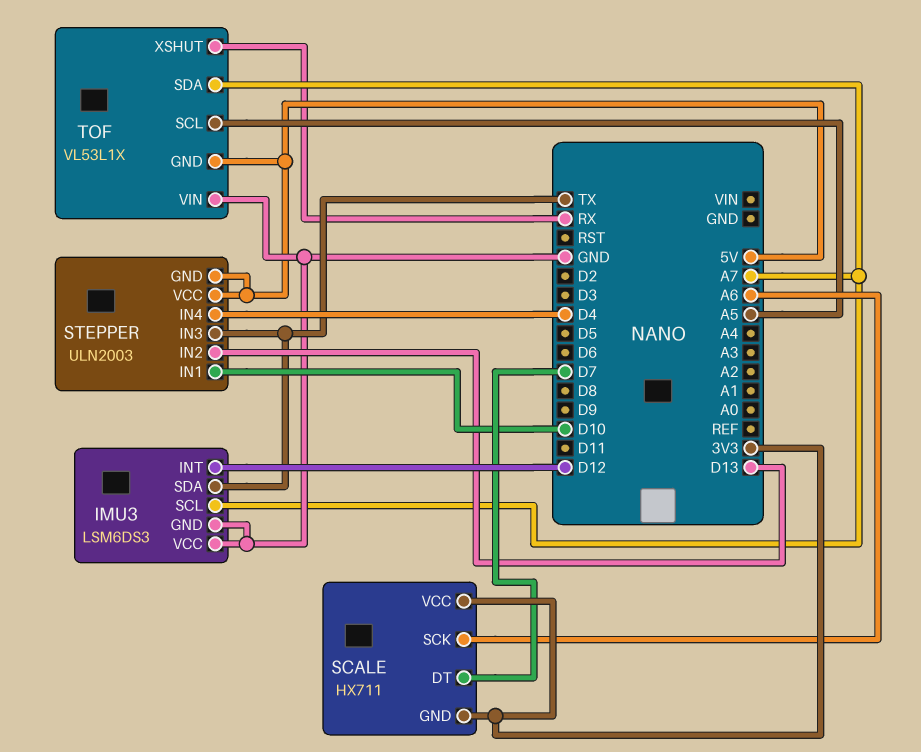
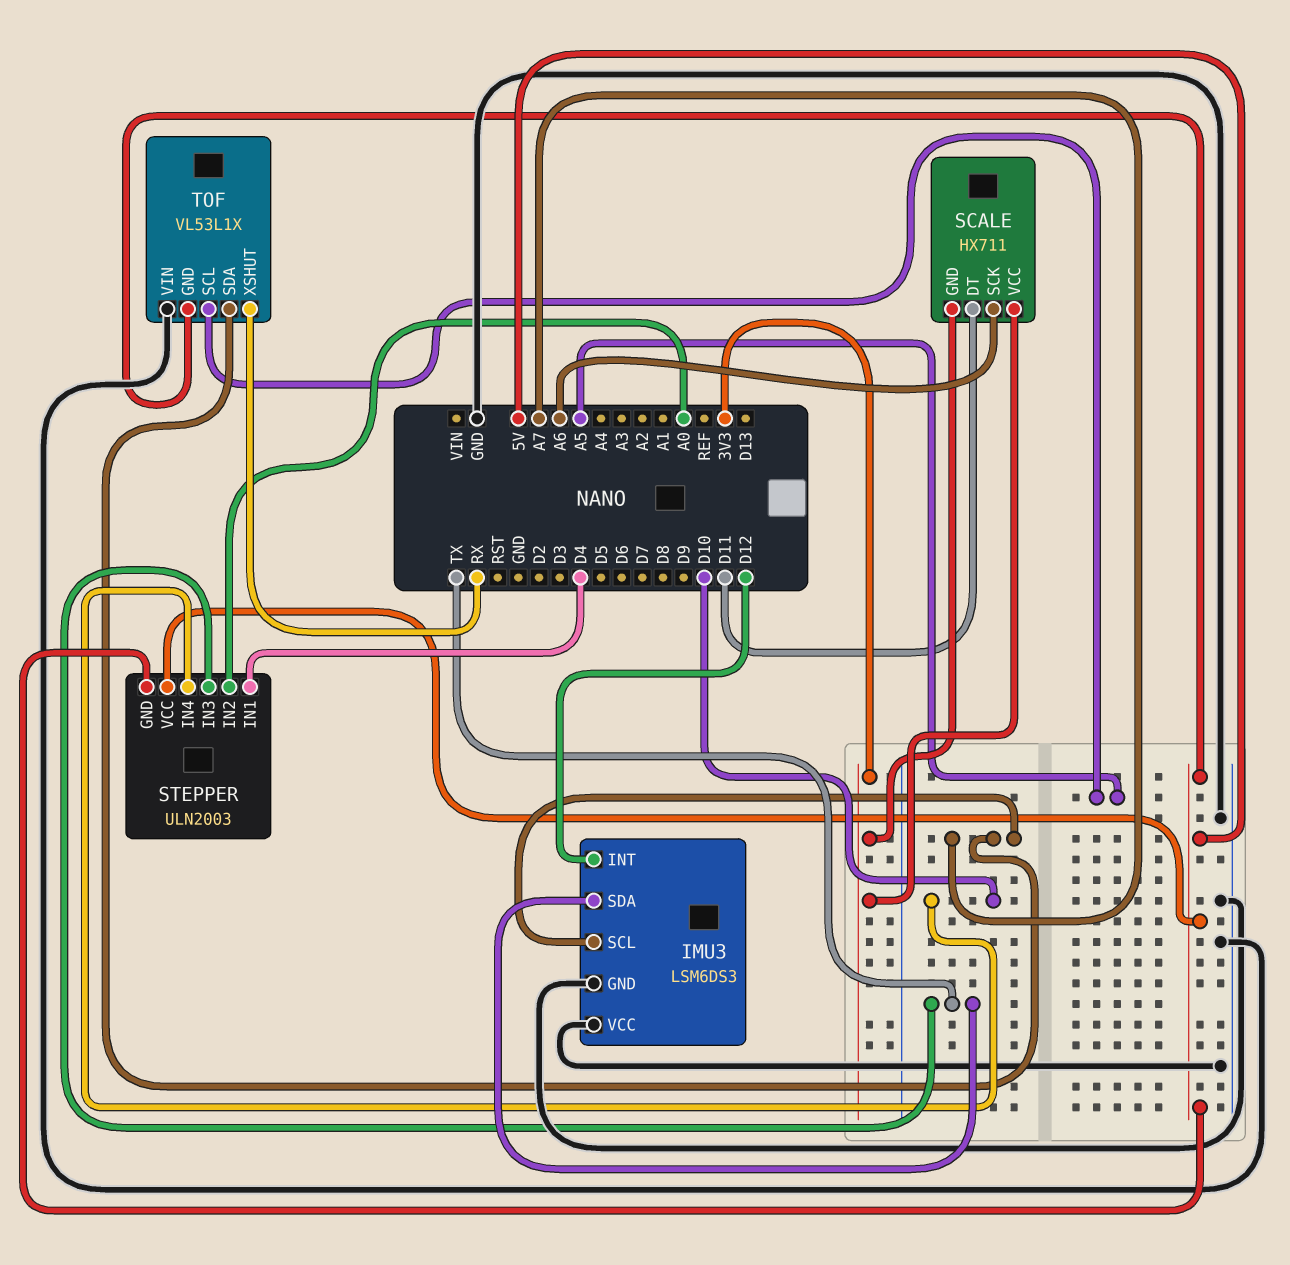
SCALE pin DT: D7 -> D11
STEPPER pin IN1: D10 -> D4
STEPPER pin IN2: D13 -> A0
STEPPER pin IN4: D4 -> D10

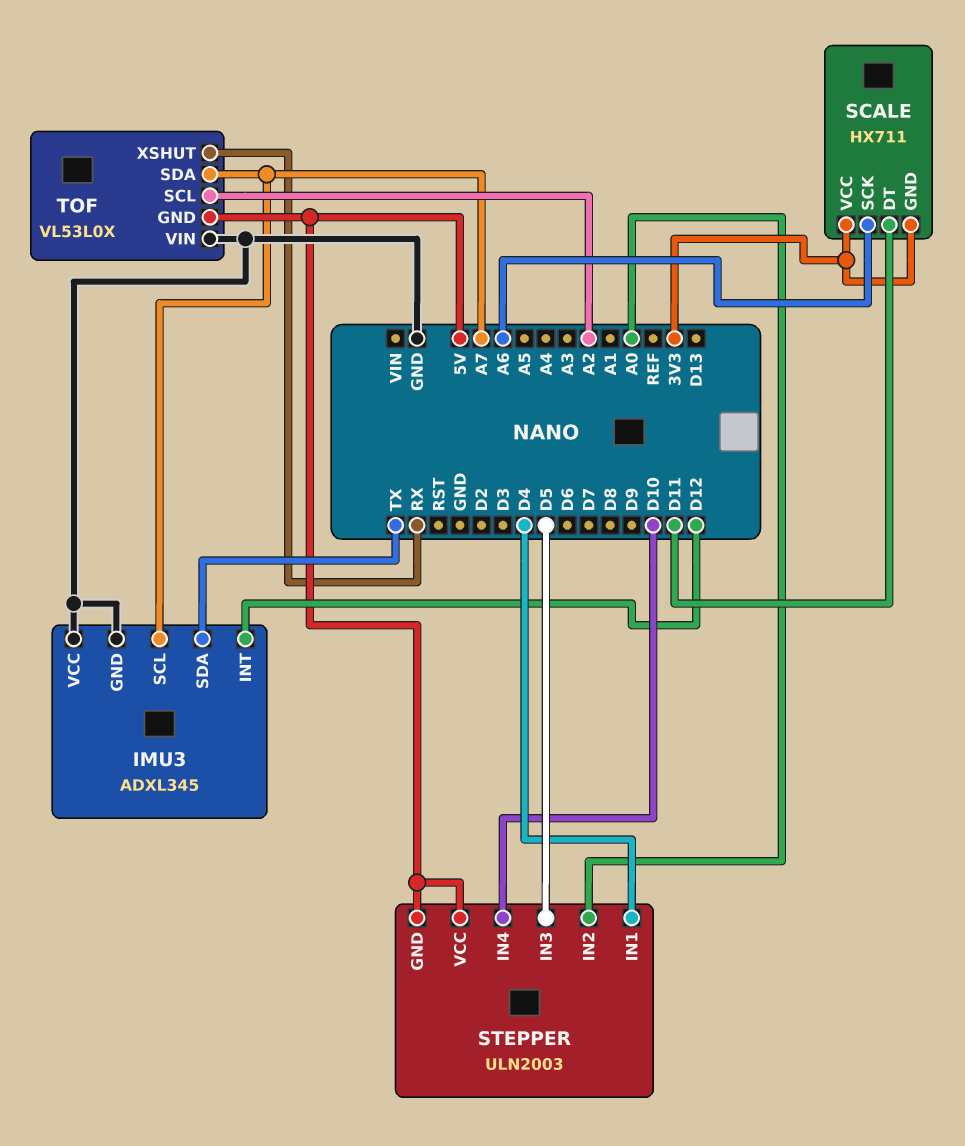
IMU3: LSM6DS3 -> ADXL345
STEPPER pin IN3: TX -> D5
TOF: VL53L1X -> VL53L0X
TOF pin SCL: A5 -> A2

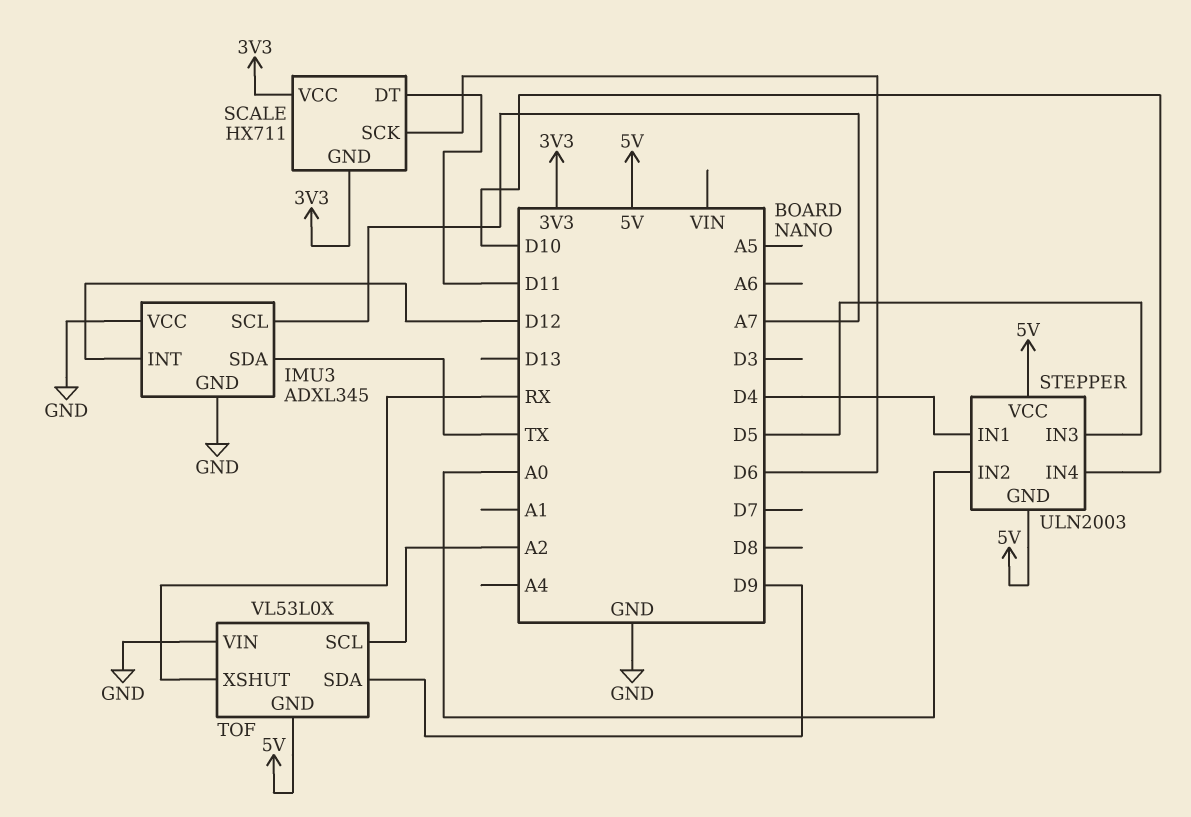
SCALE pin SCK: A6 -> D6
TOF pin SDA: A7 -> D9

